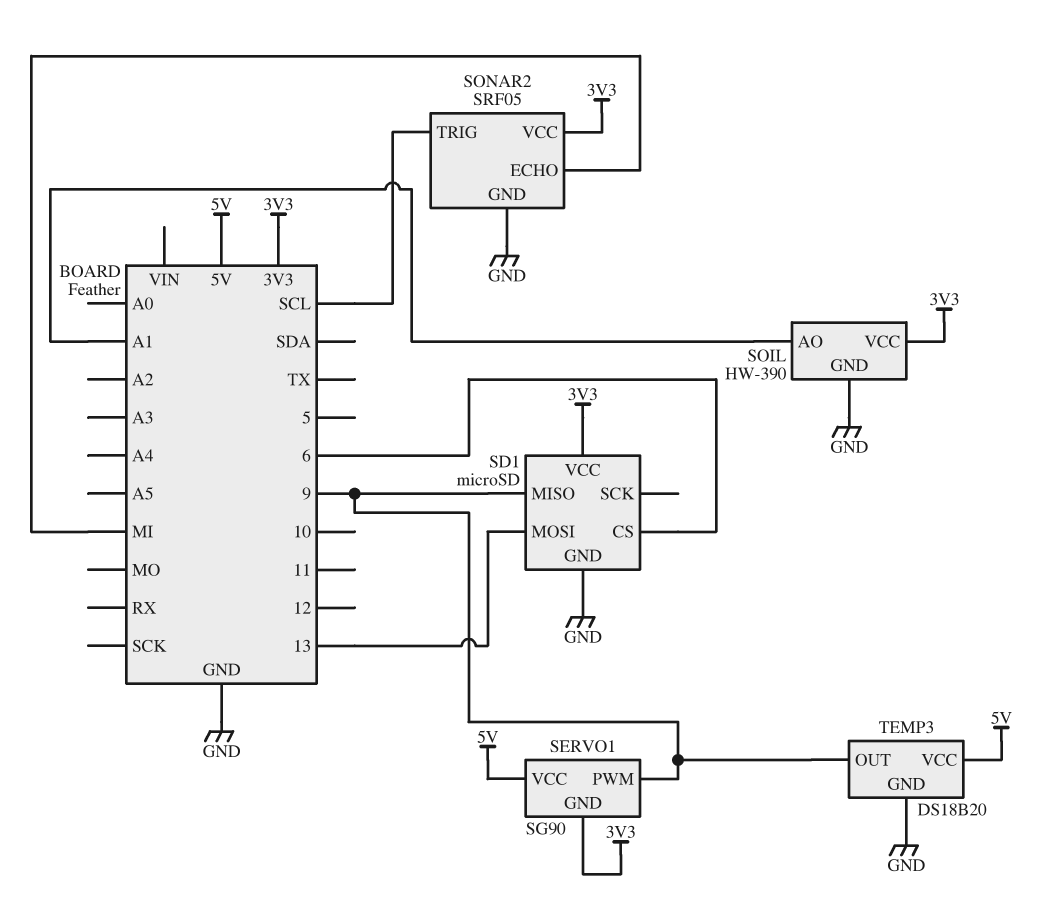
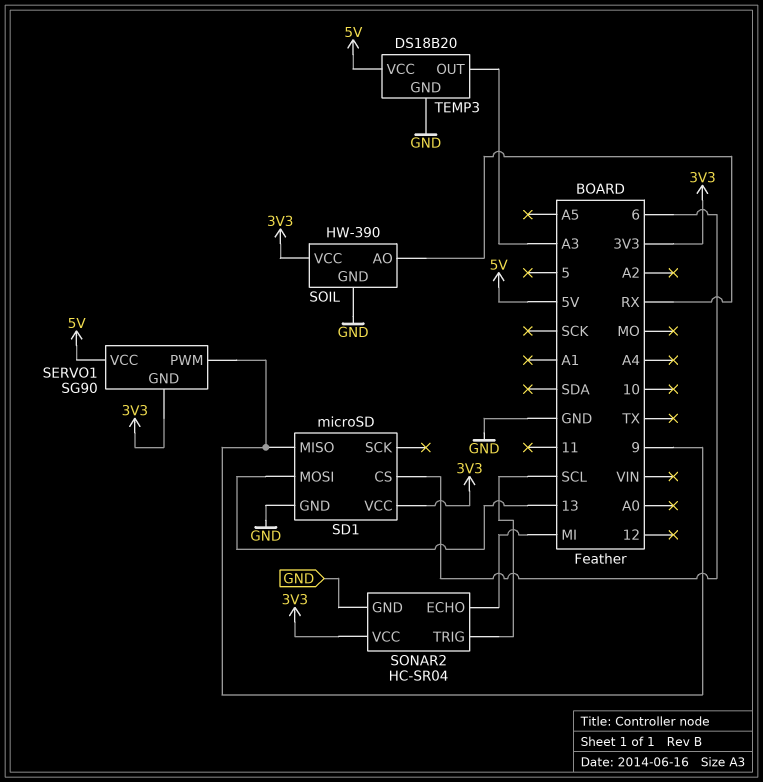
SOIL pin AO: A1 -> RX
SONAR2: SRF05 -> HC-SR04
TEMP3 pin OUT: 9 -> A3

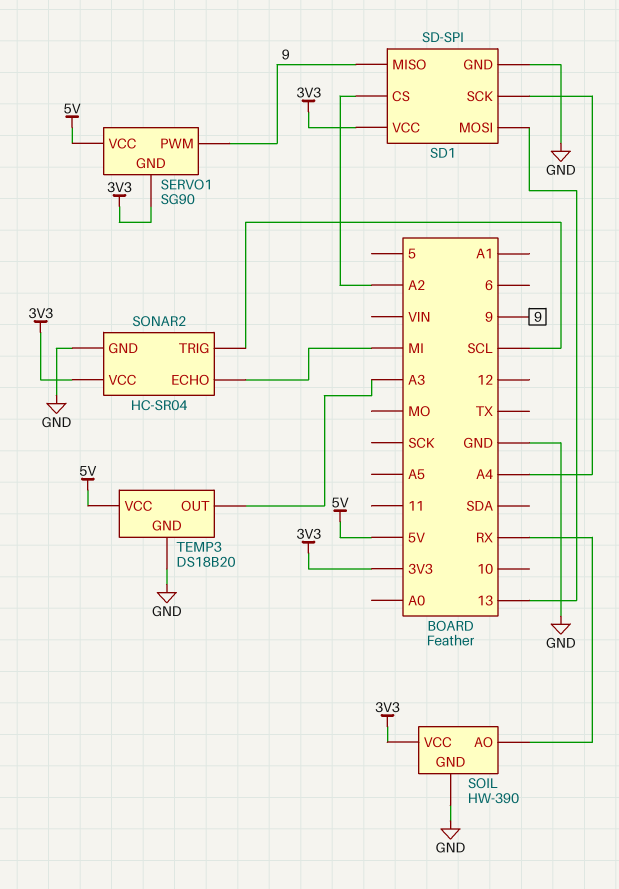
SD1: microSD -> SD-SPI
SD1 pin CS: 6 -> A2
SD1 pin SCK: none -> A4

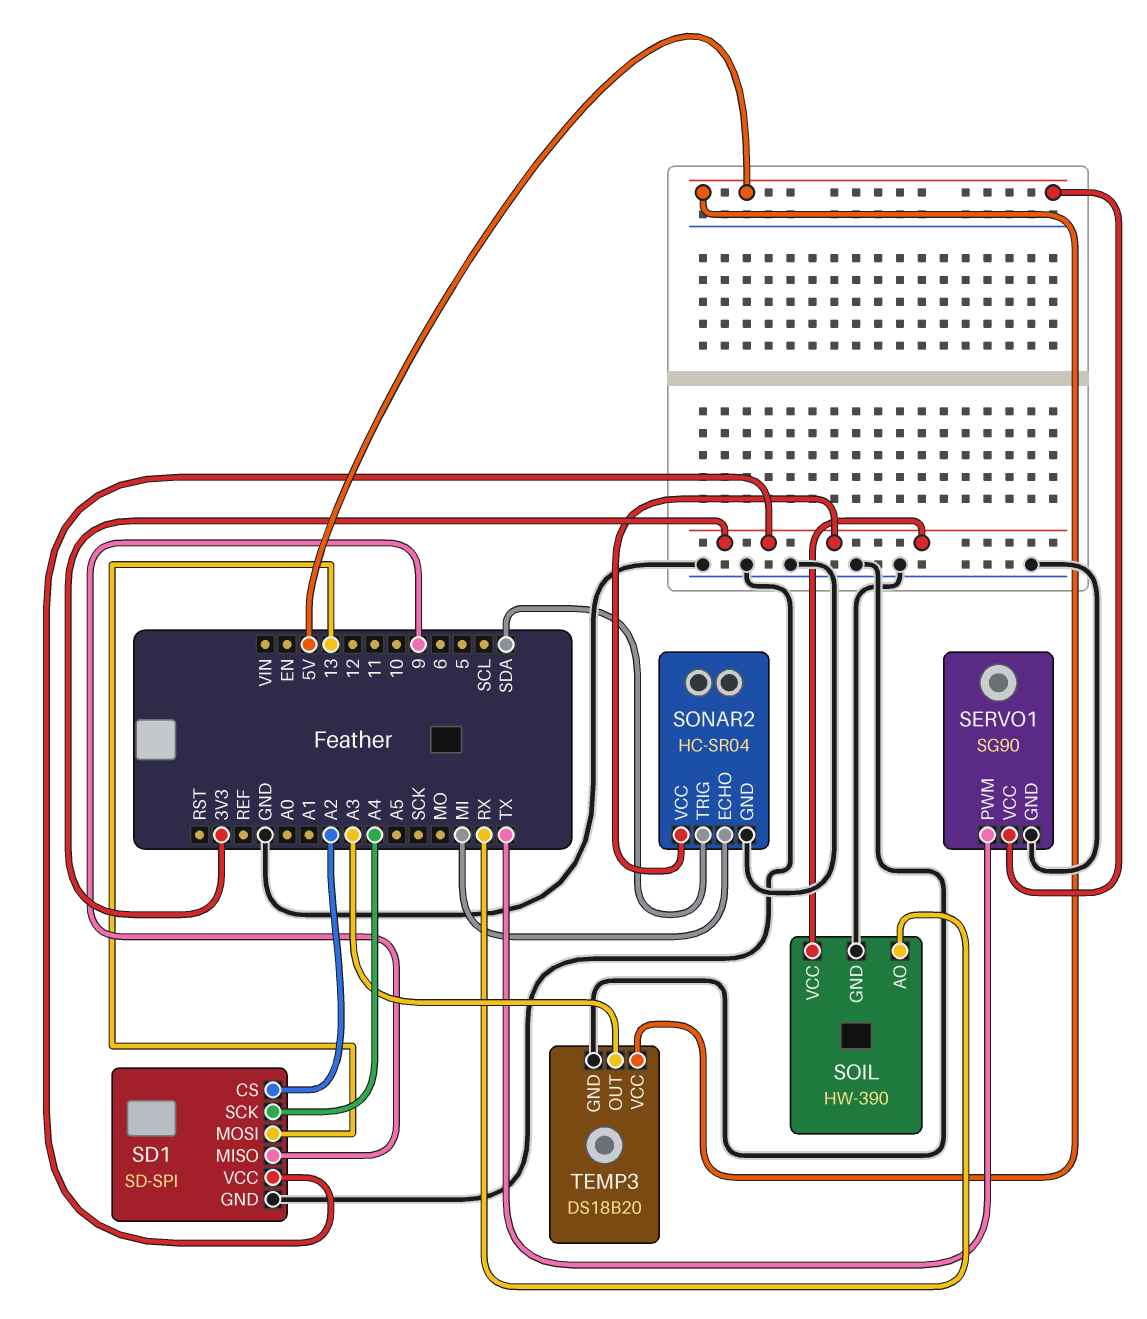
SERVO1 pin GND: 3V3 -> GND
SERVO1 pin PWM: 9 -> TX
SONAR2 pin TRIG: SCL -> SDA

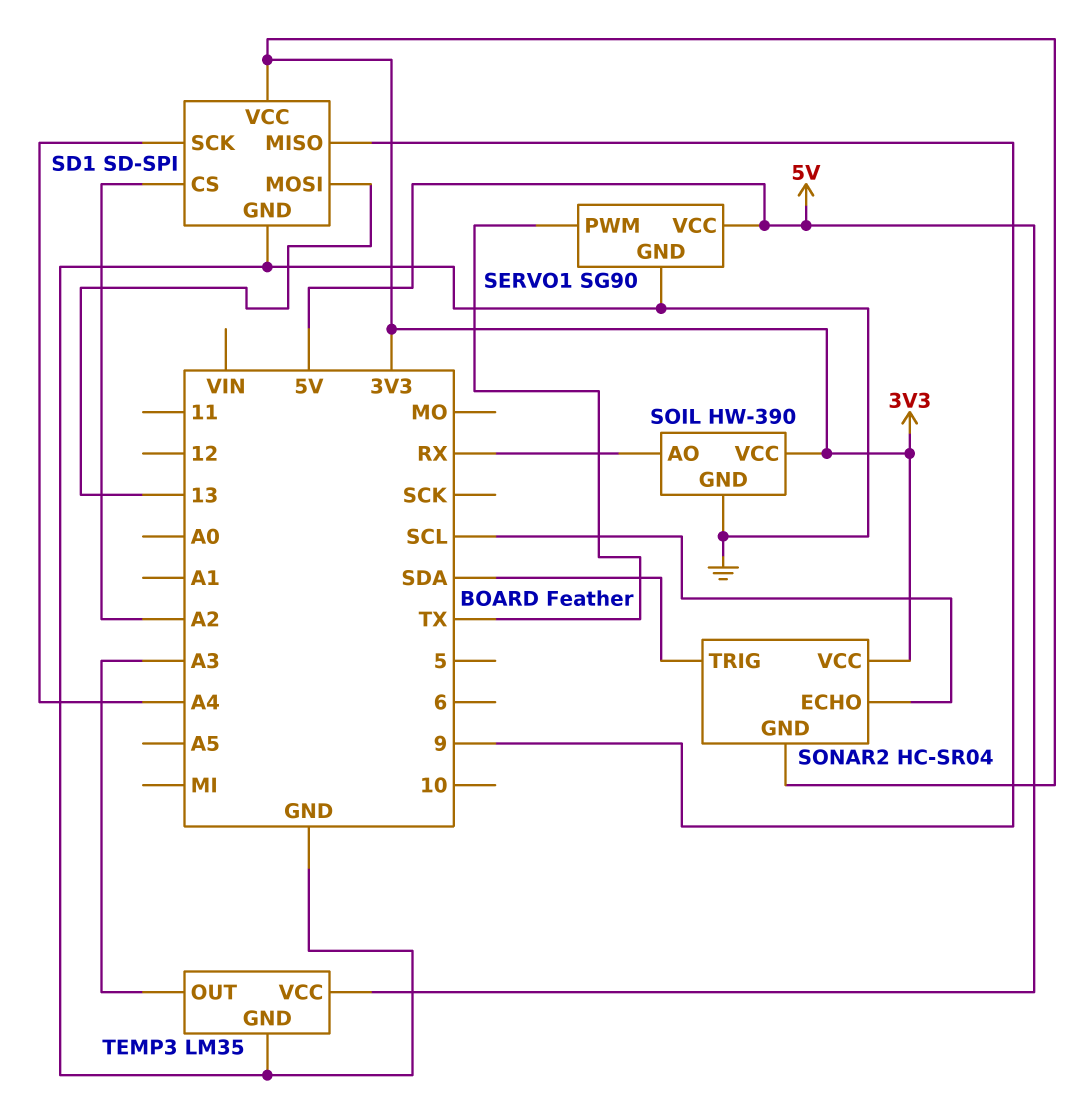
SONAR2 pin ECHO: MI -> SCL
SONAR2 pin GND: GND -> 3V3
TEMP3: DS18B20 -> LM35

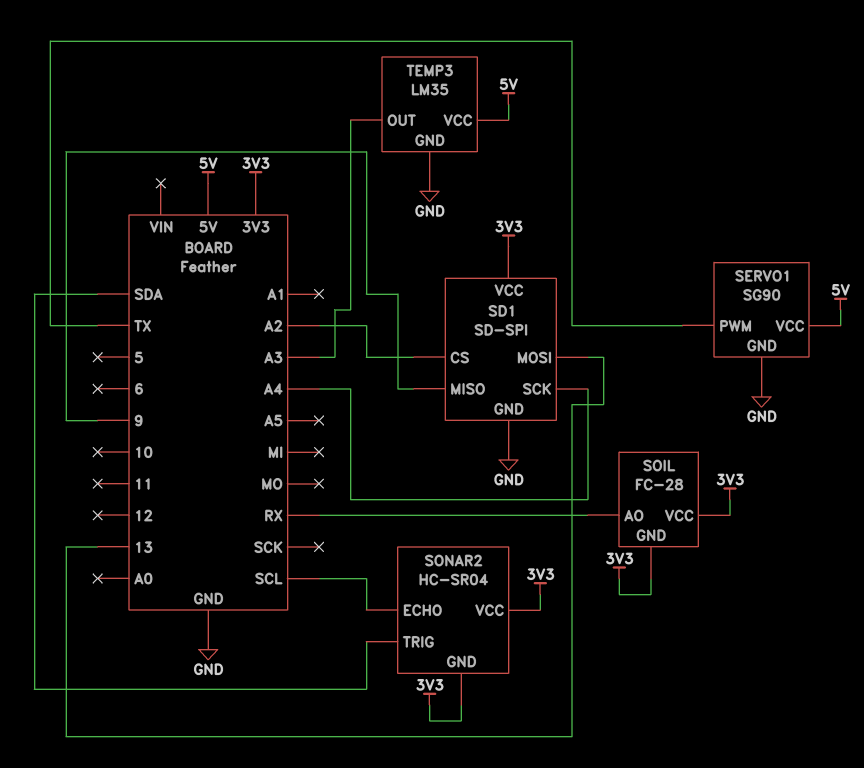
SOIL: HW-390 -> FC-28
SOIL pin GND: GND -> 3V3

